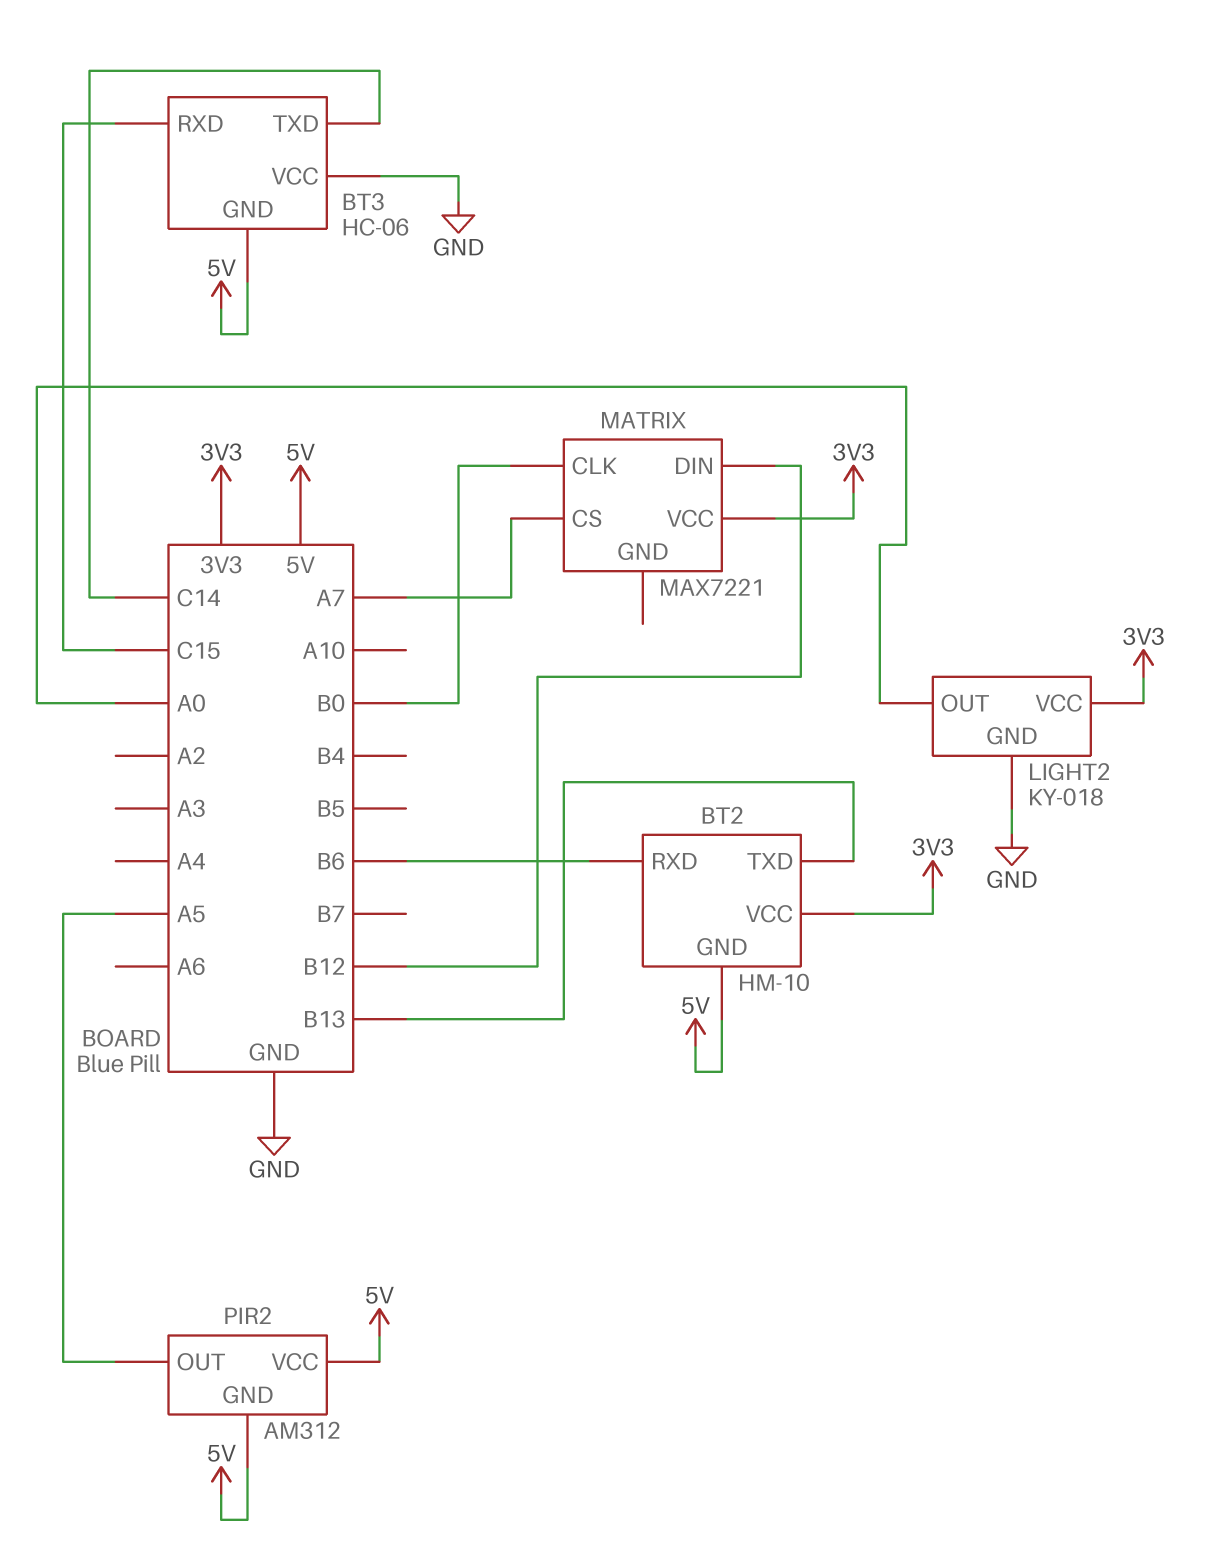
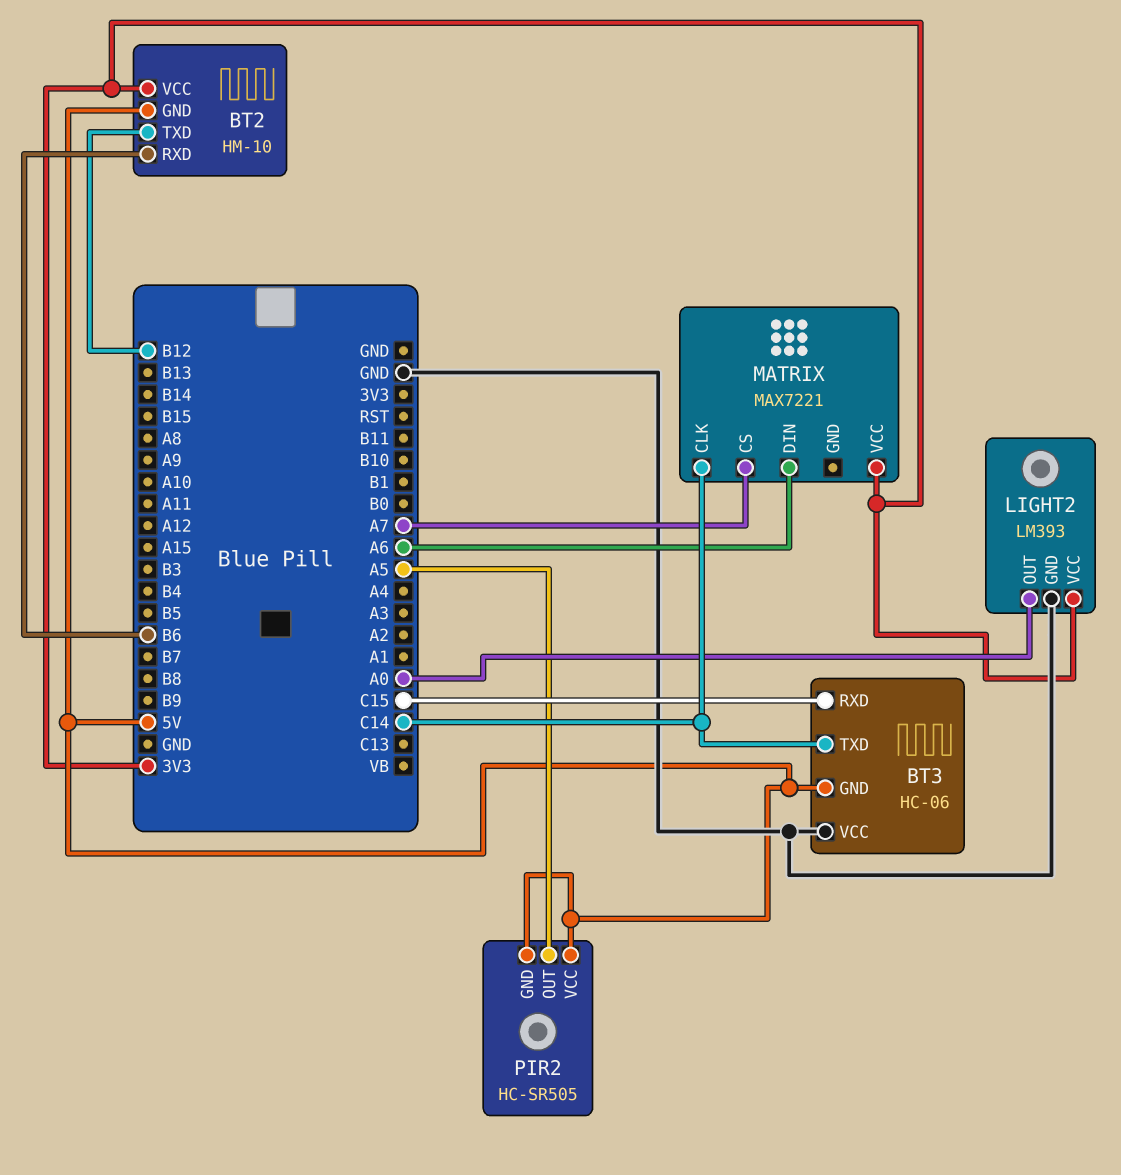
BT2 pin TXD: B13 -> B12
LIGHT2: KY-018 -> LM393
MATRIX pin CLK: B0 -> C14
MATRIX pin DIN: B12 -> A6
PIR2: AM312 -> HC-SR505

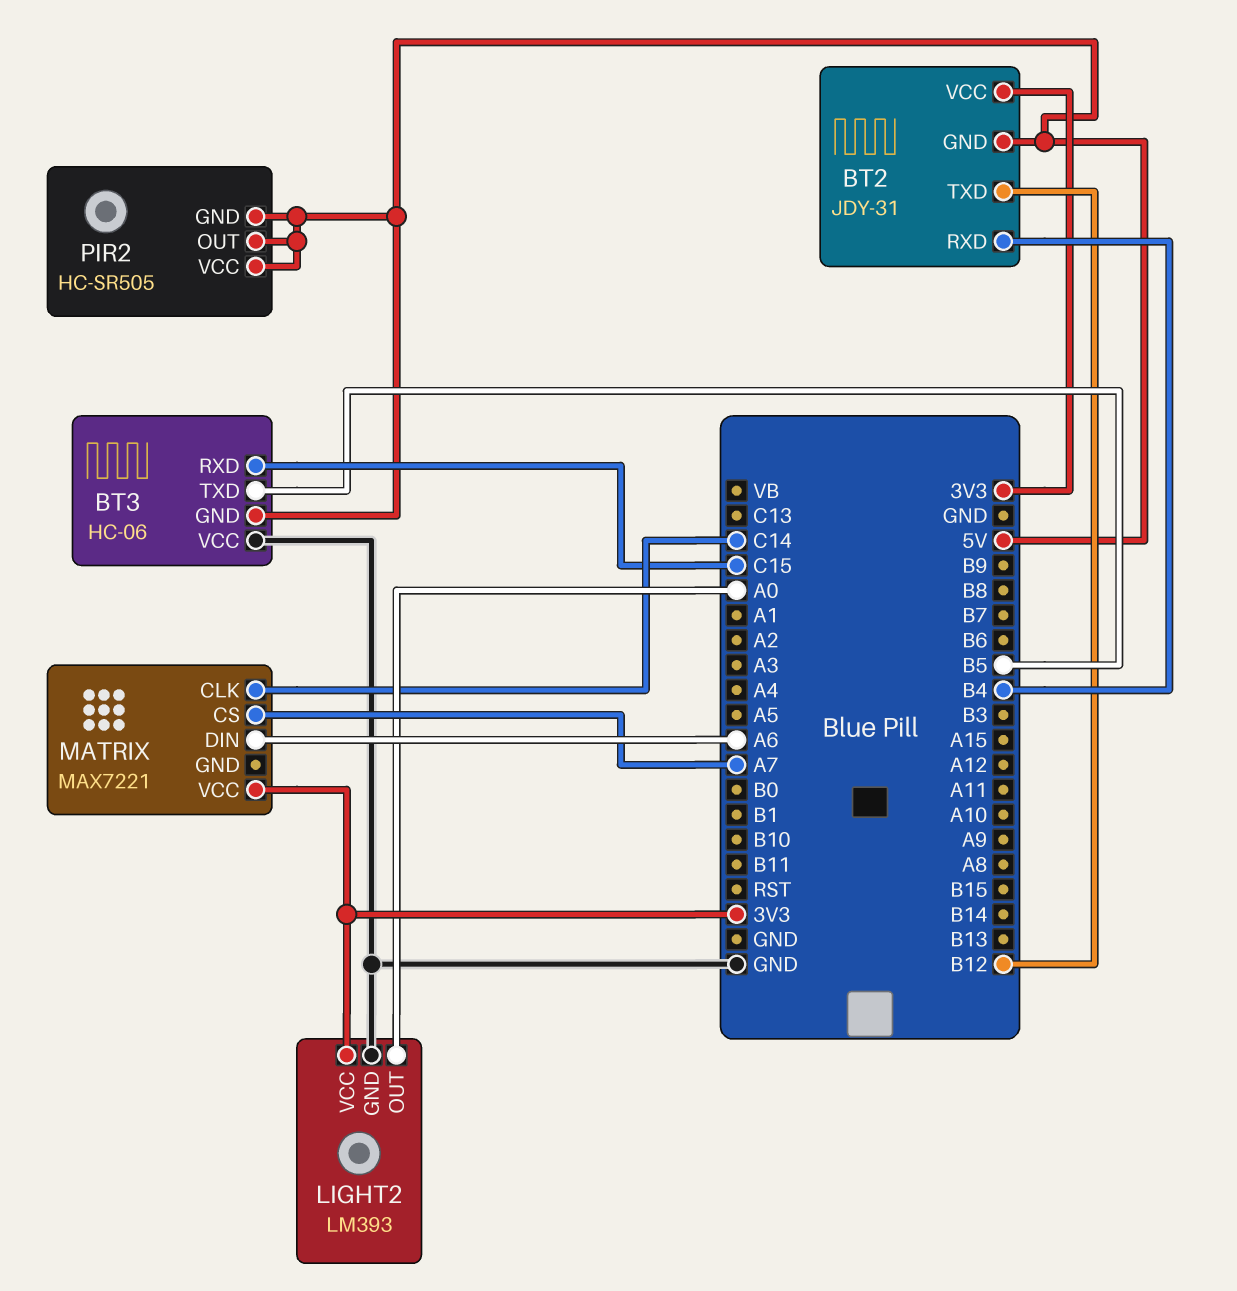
BT2: HM-10 -> JDY-31
BT2 pin RXD: B6 -> B4
BT3 pin TXD: C14 -> B5
PIR2 pin OUT: A5 -> 5V

